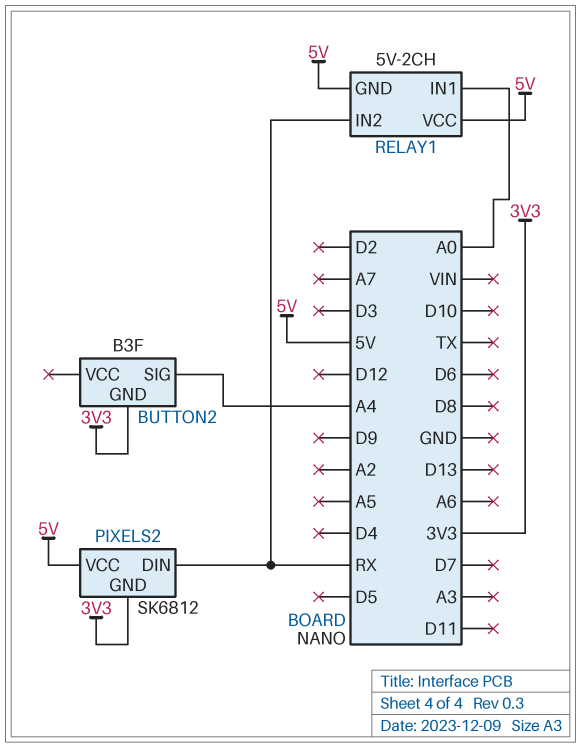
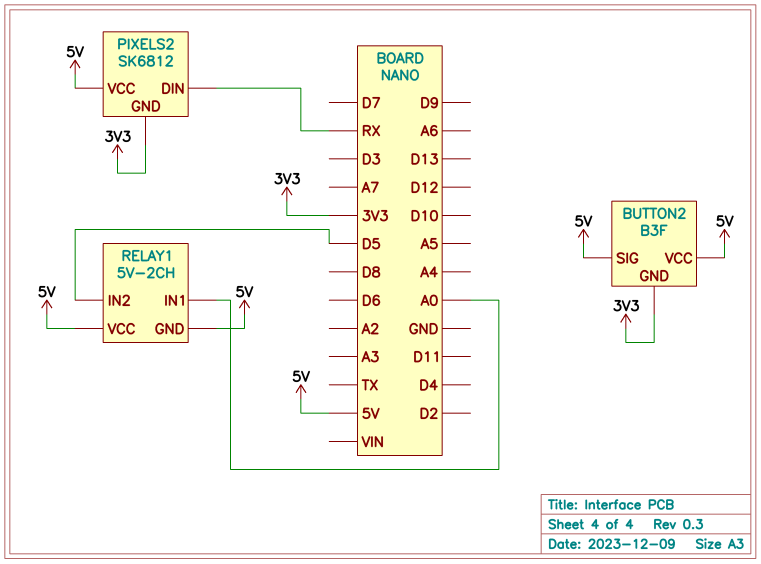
BUTTON2 pin SIG: A4 -> 5V
BUTTON2 pin VCC: none -> 5V
RELAY1 pin IN2: RX -> D5

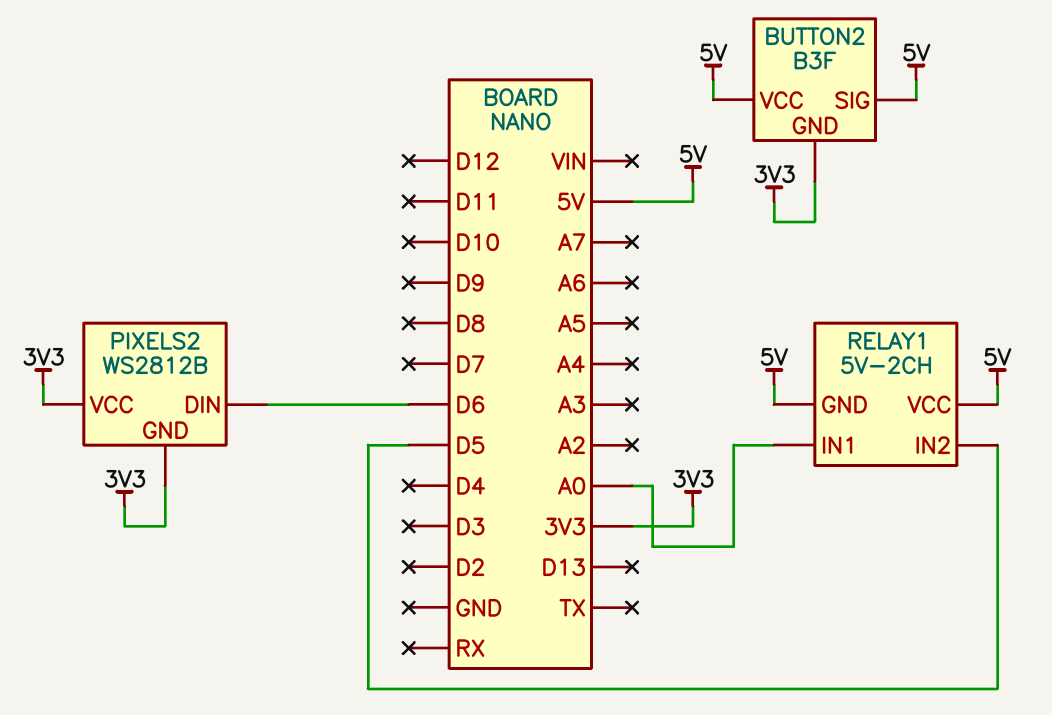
PIXELS2: SK6812 -> WS2812B
PIXELS2 pin DIN: RX -> D6
PIXELS2 pin VCC: 5V -> 3V3

